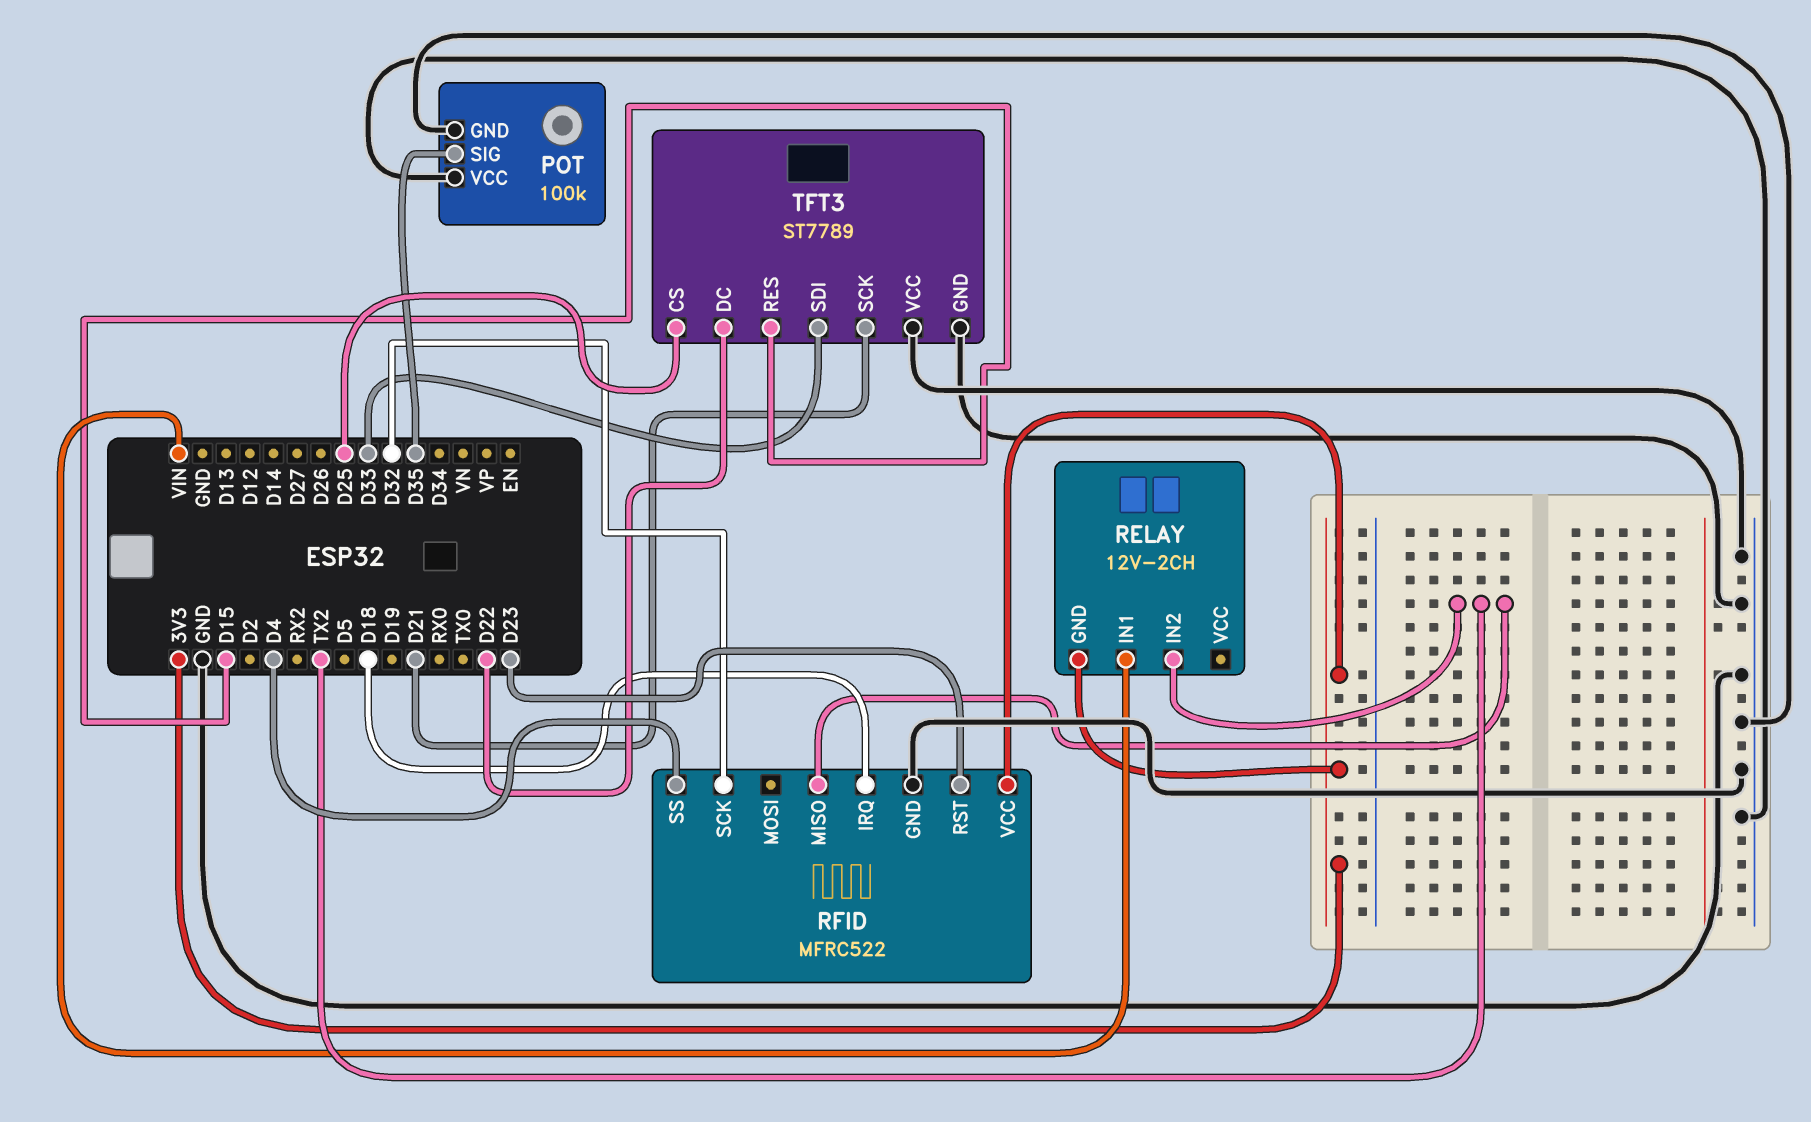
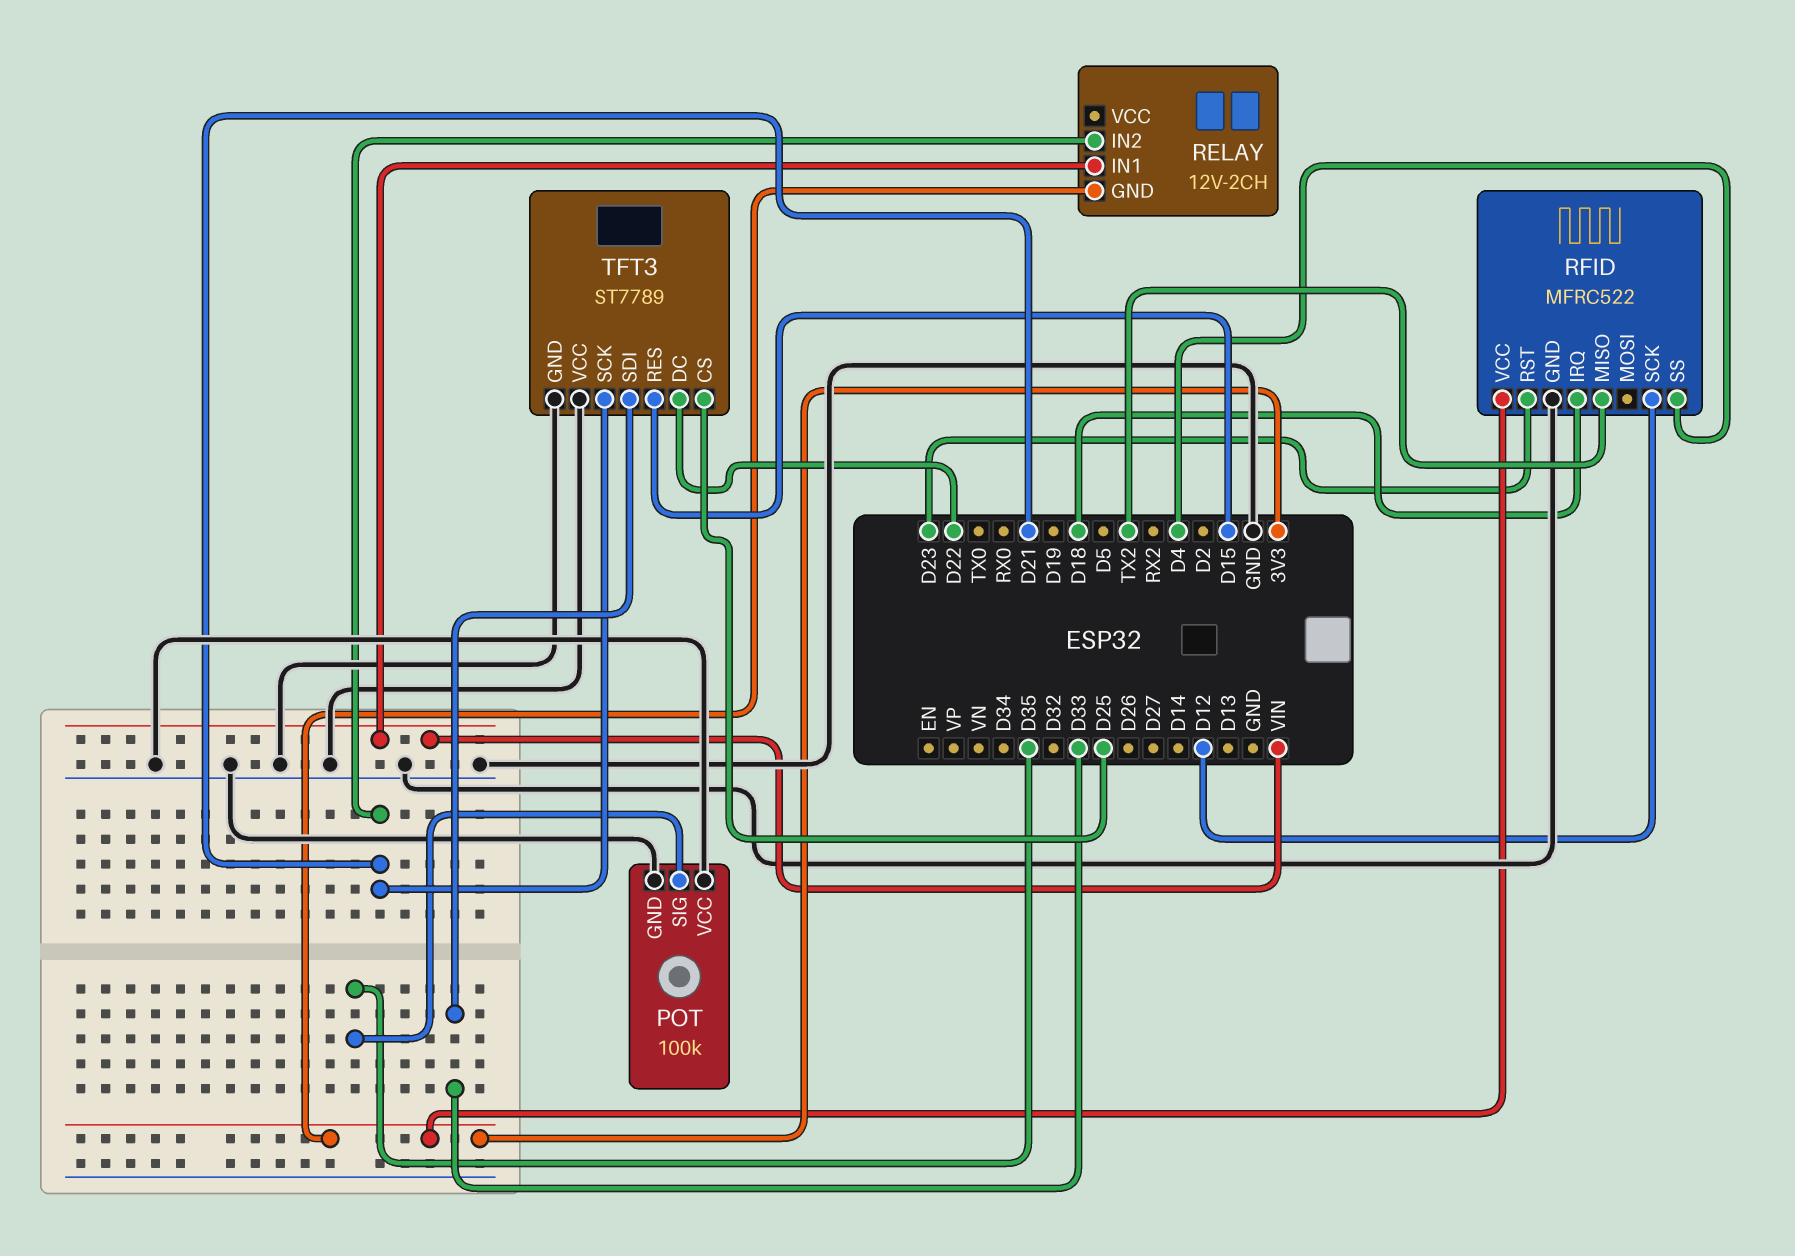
RELAY pin IN2: TX2 -> D21
RFID pin SCK: D32 -> D12

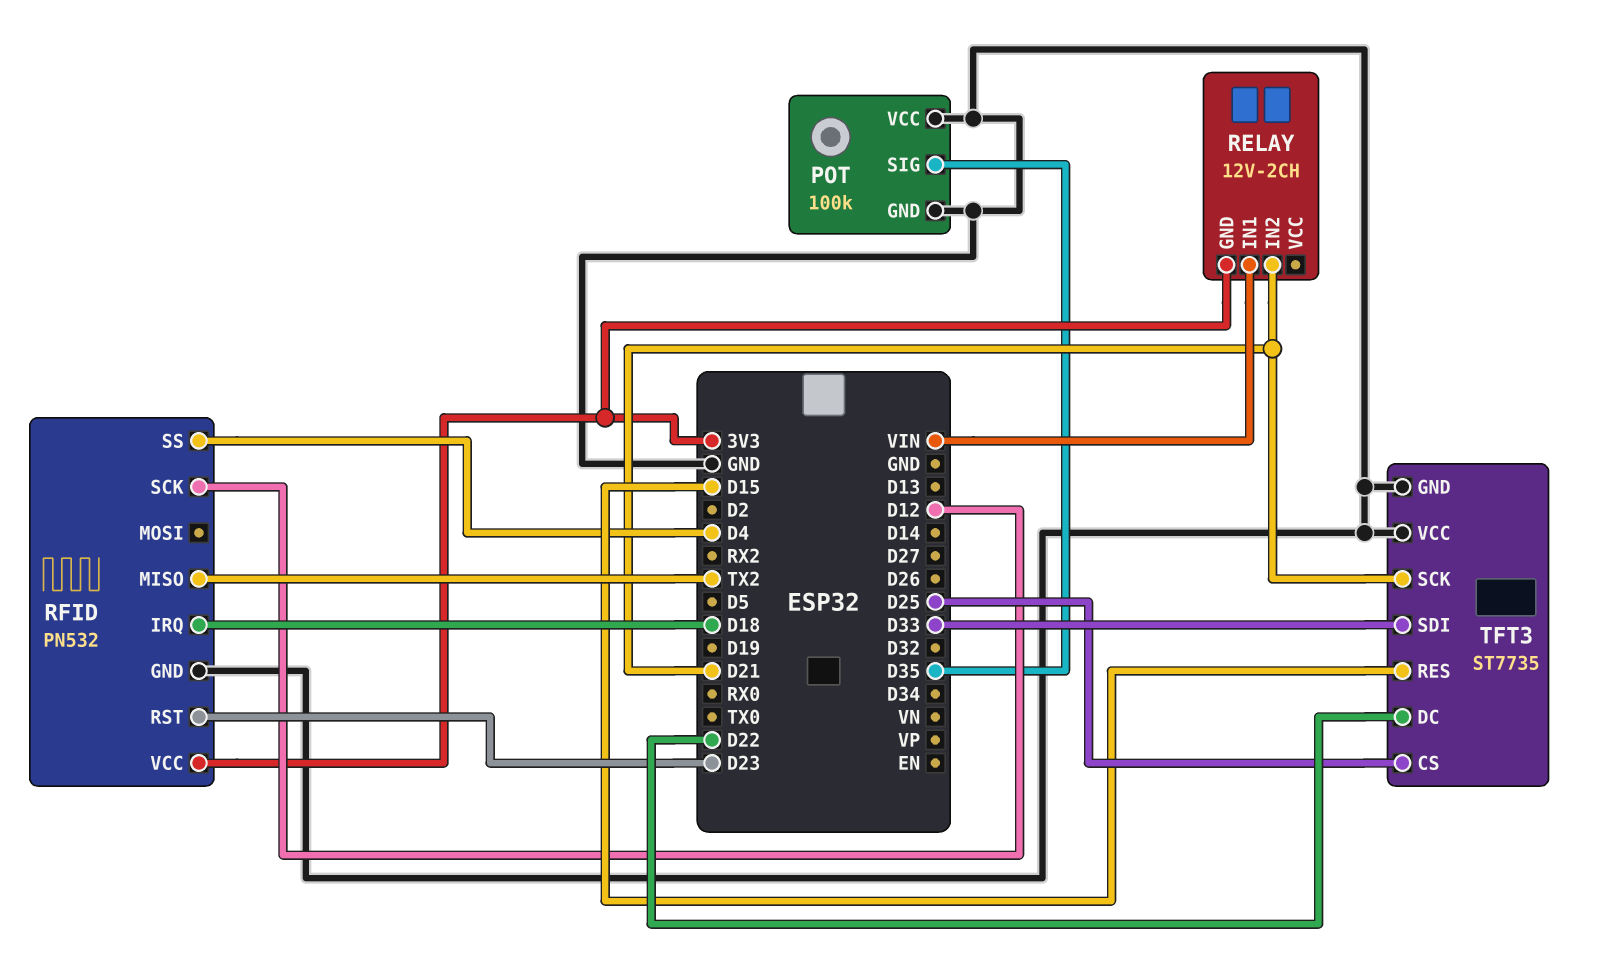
RFID: MFRC522 -> PN532
TFT3: ST7789 -> ST7735

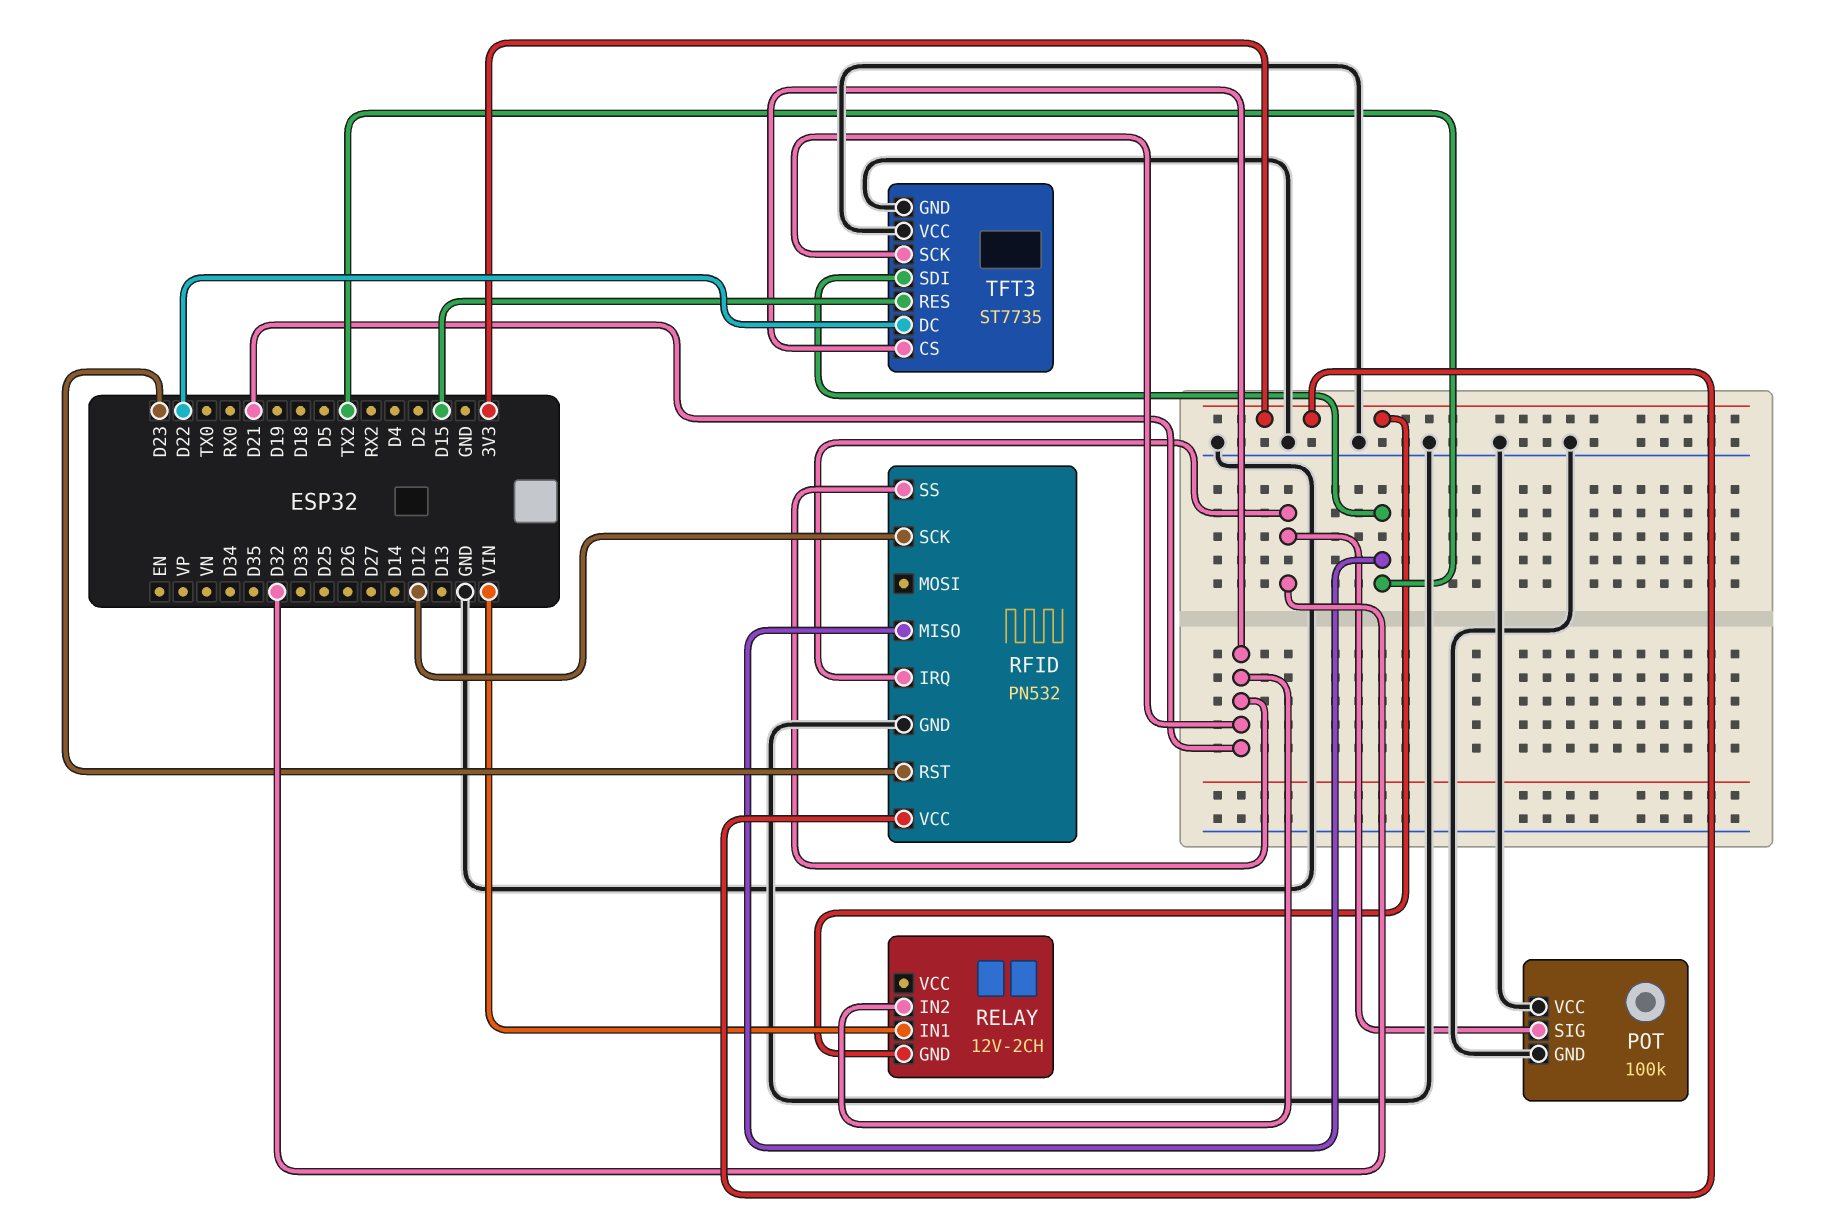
POT pin SIG: D35 -> D32
RFID pin IRQ: D18 -> D32
RFID pin SS: D4 -> D21
TFT3 pin CS: D25 -> D21
TFT3 pin SDI: D33 -> TX2

